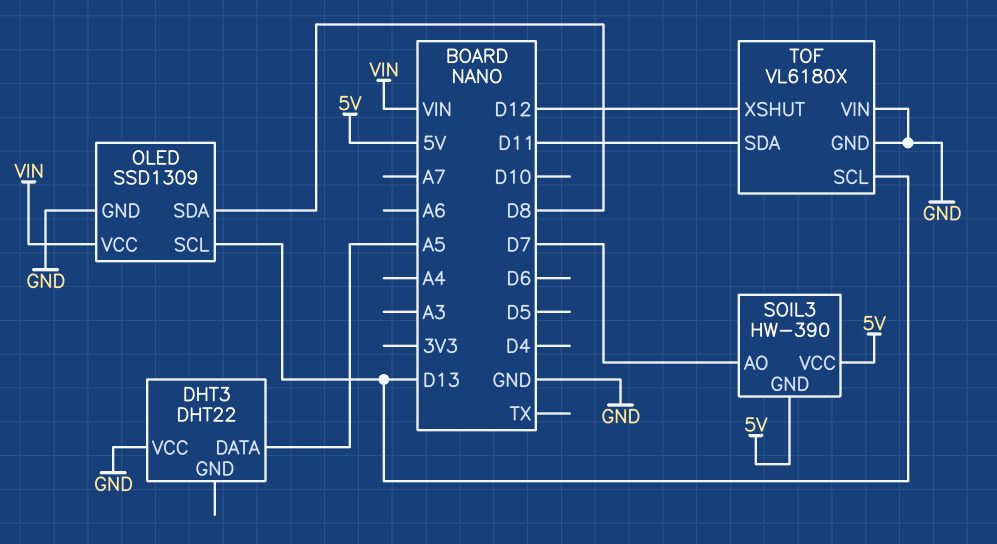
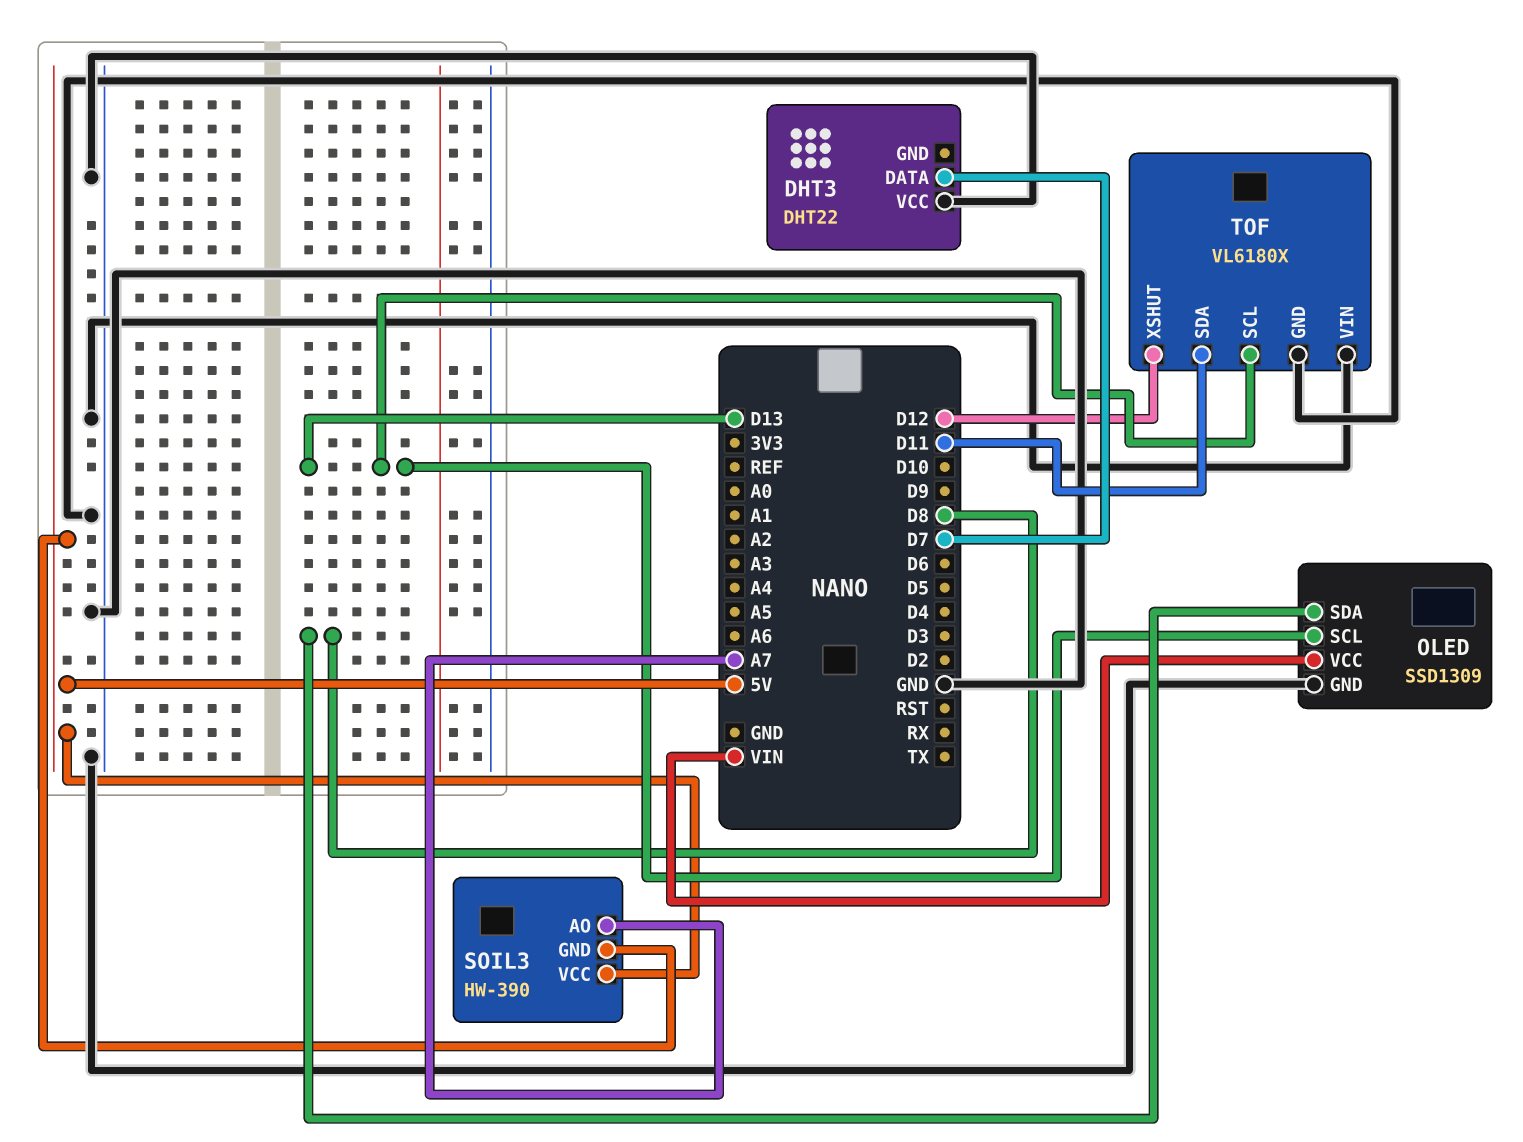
DHT3 pin DATA: A5 -> D7
SOIL3 pin AO: D7 -> A7

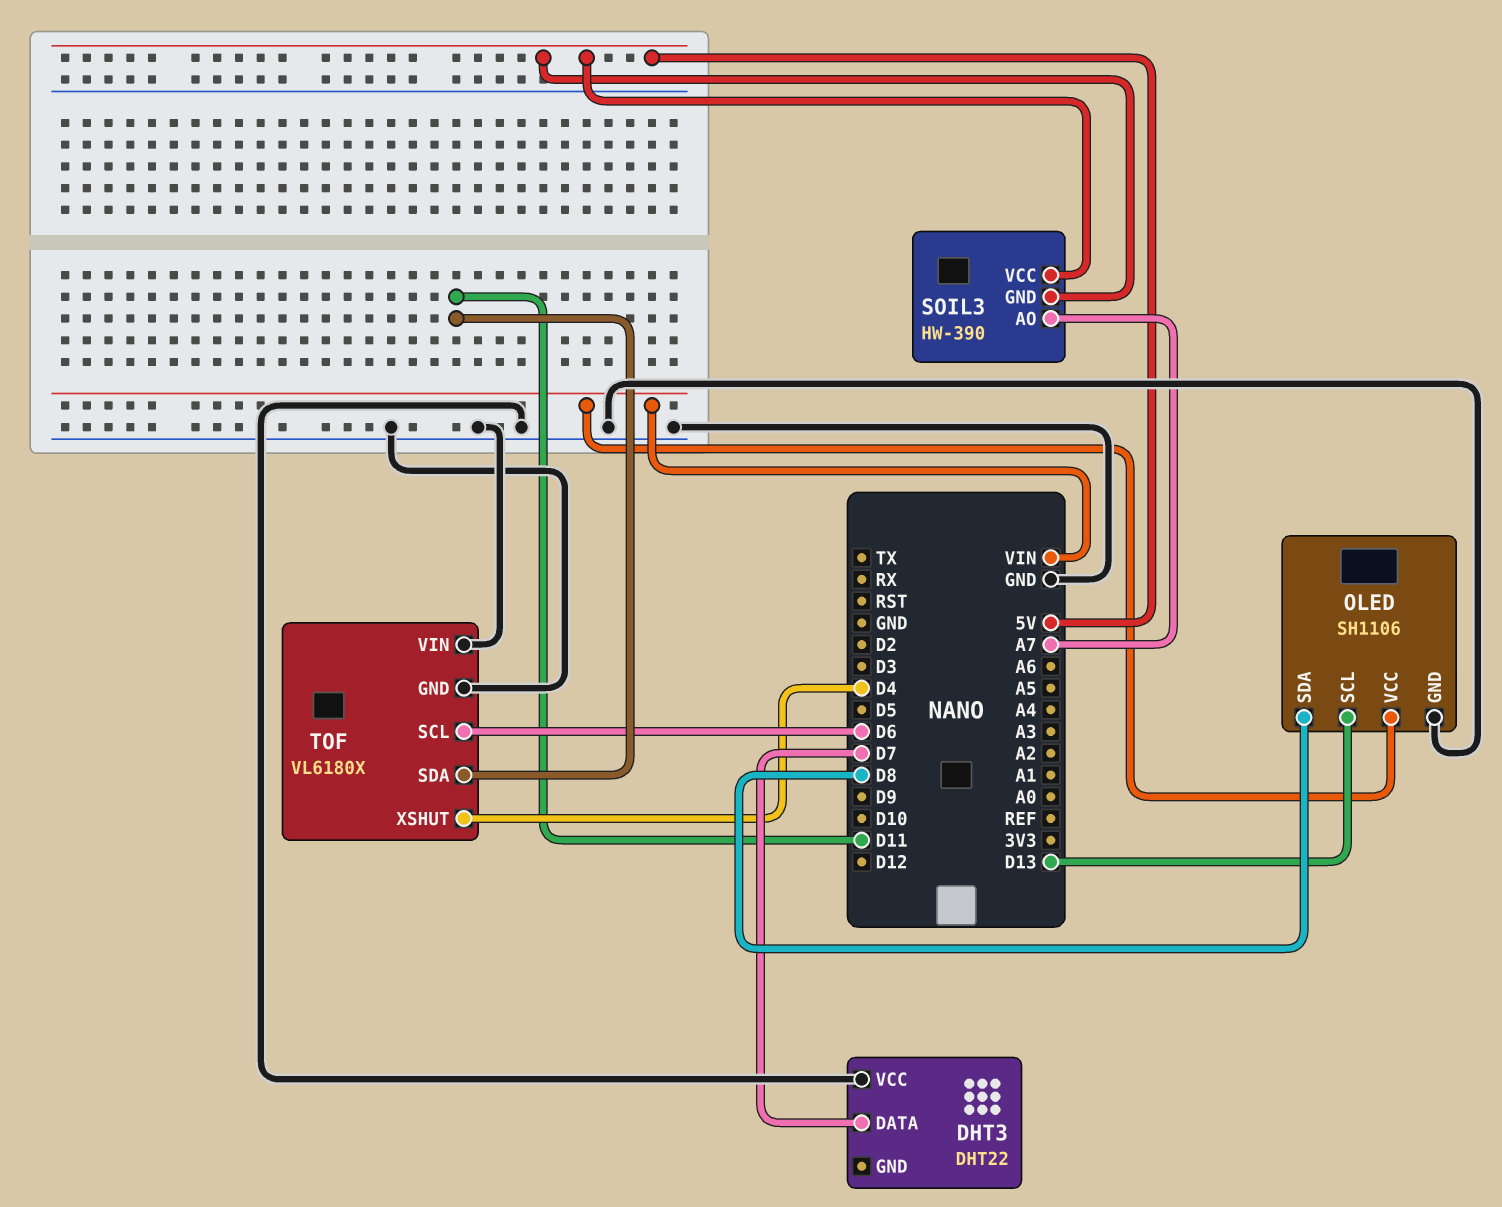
OLED: SSD1309 -> SH1106
TOF pin SCL: D13 -> D6
TOF pin XSHUT: D12 -> D4

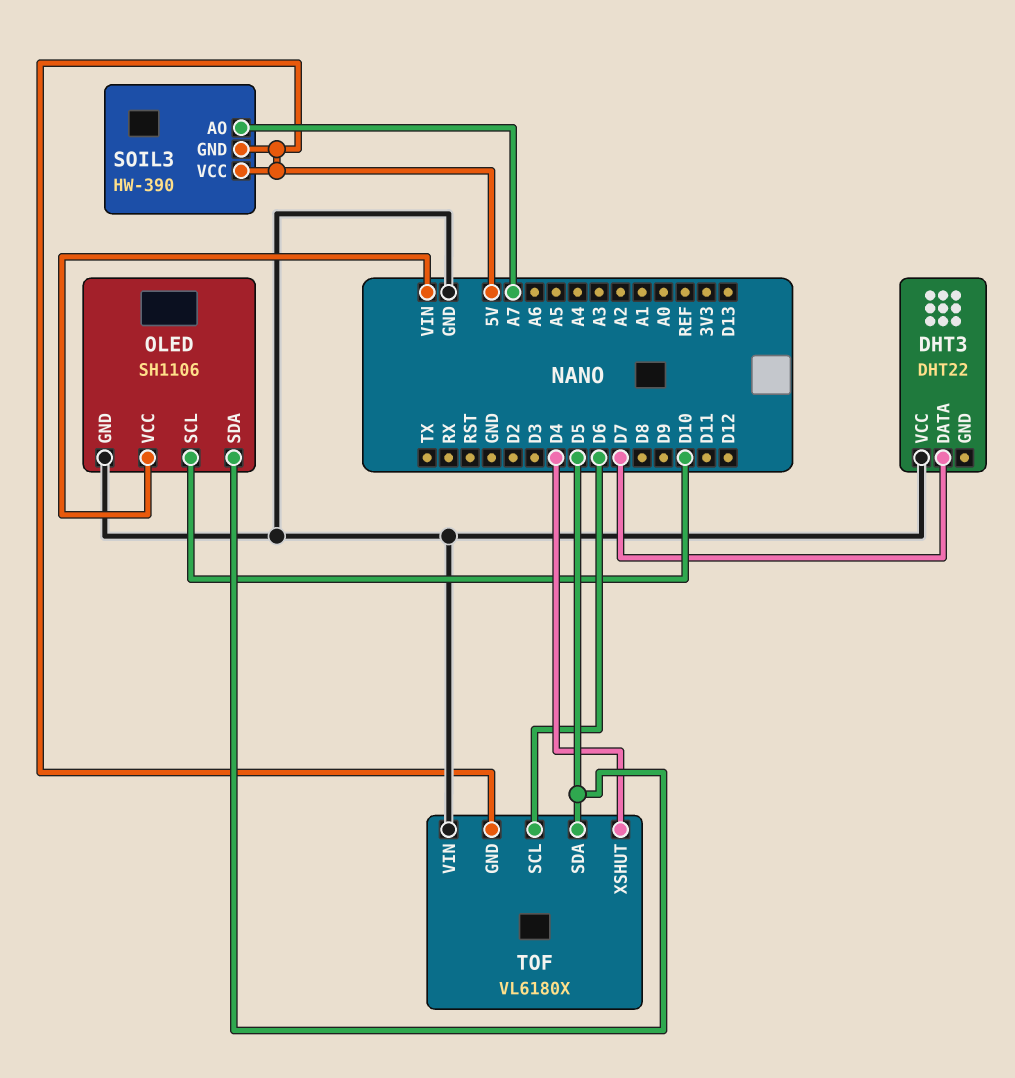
OLED pin SCL: D13 -> D10
OLED pin SDA: D8 -> D5
TOF pin GND: GND -> 5V
TOF pin SDA: D11 -> D5

